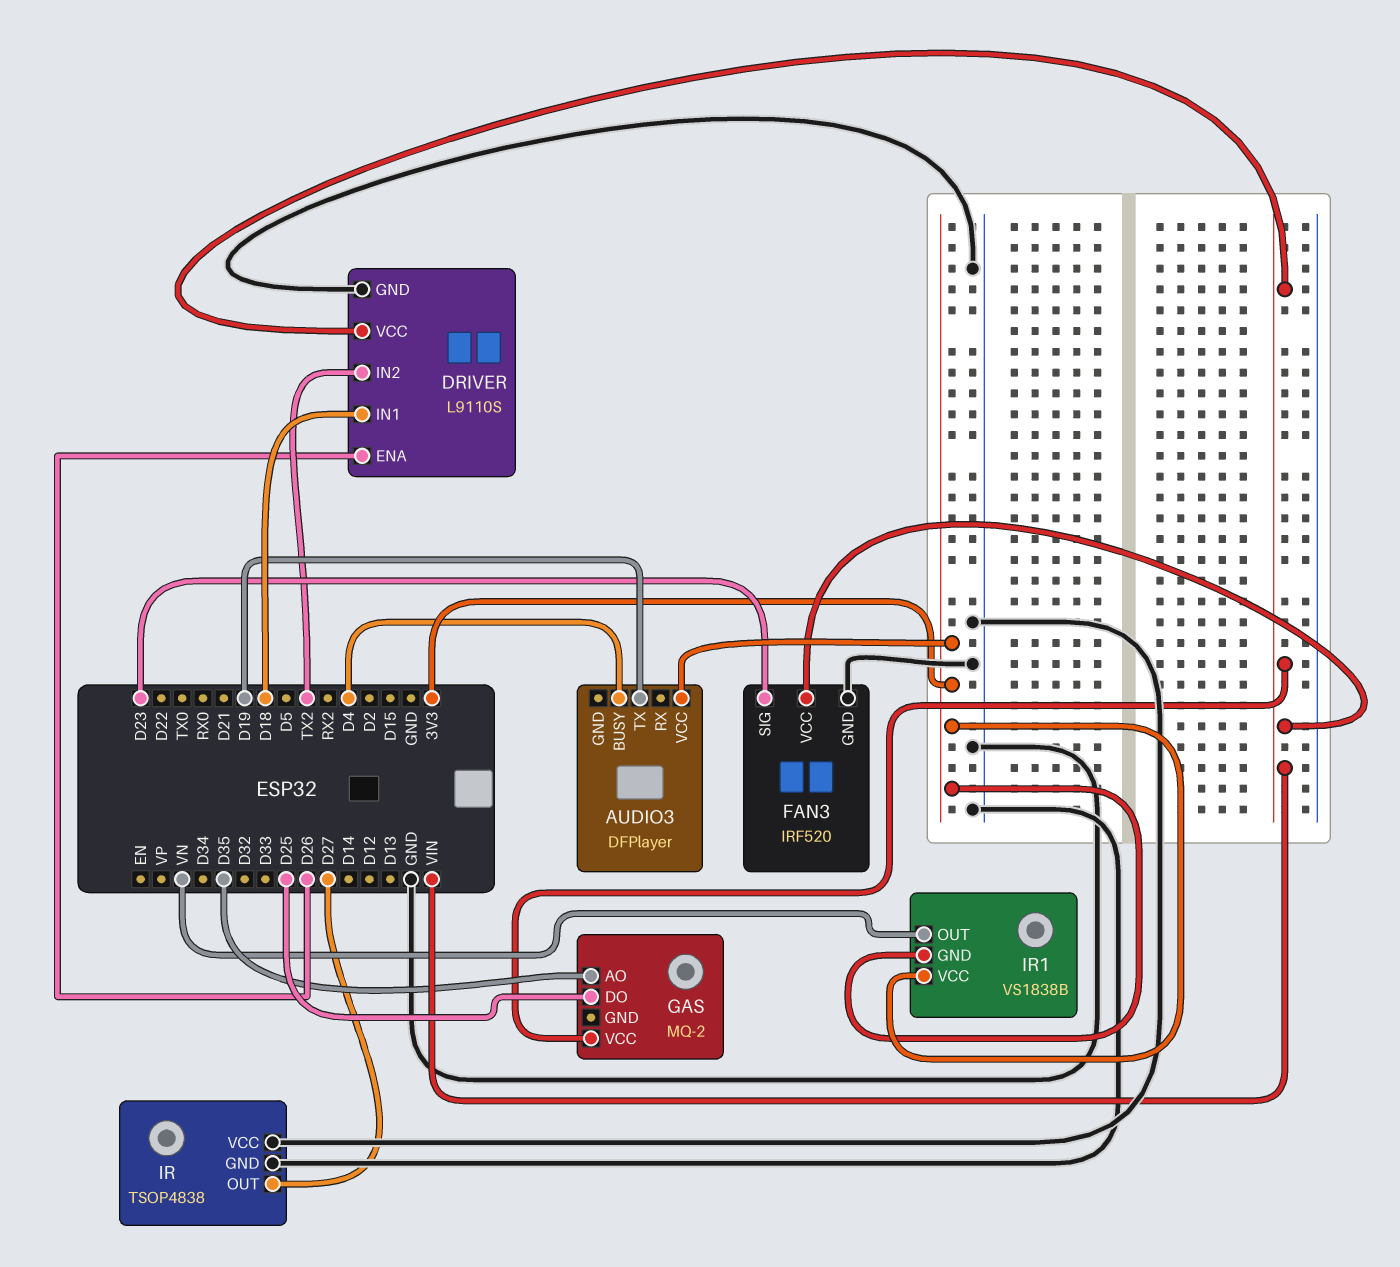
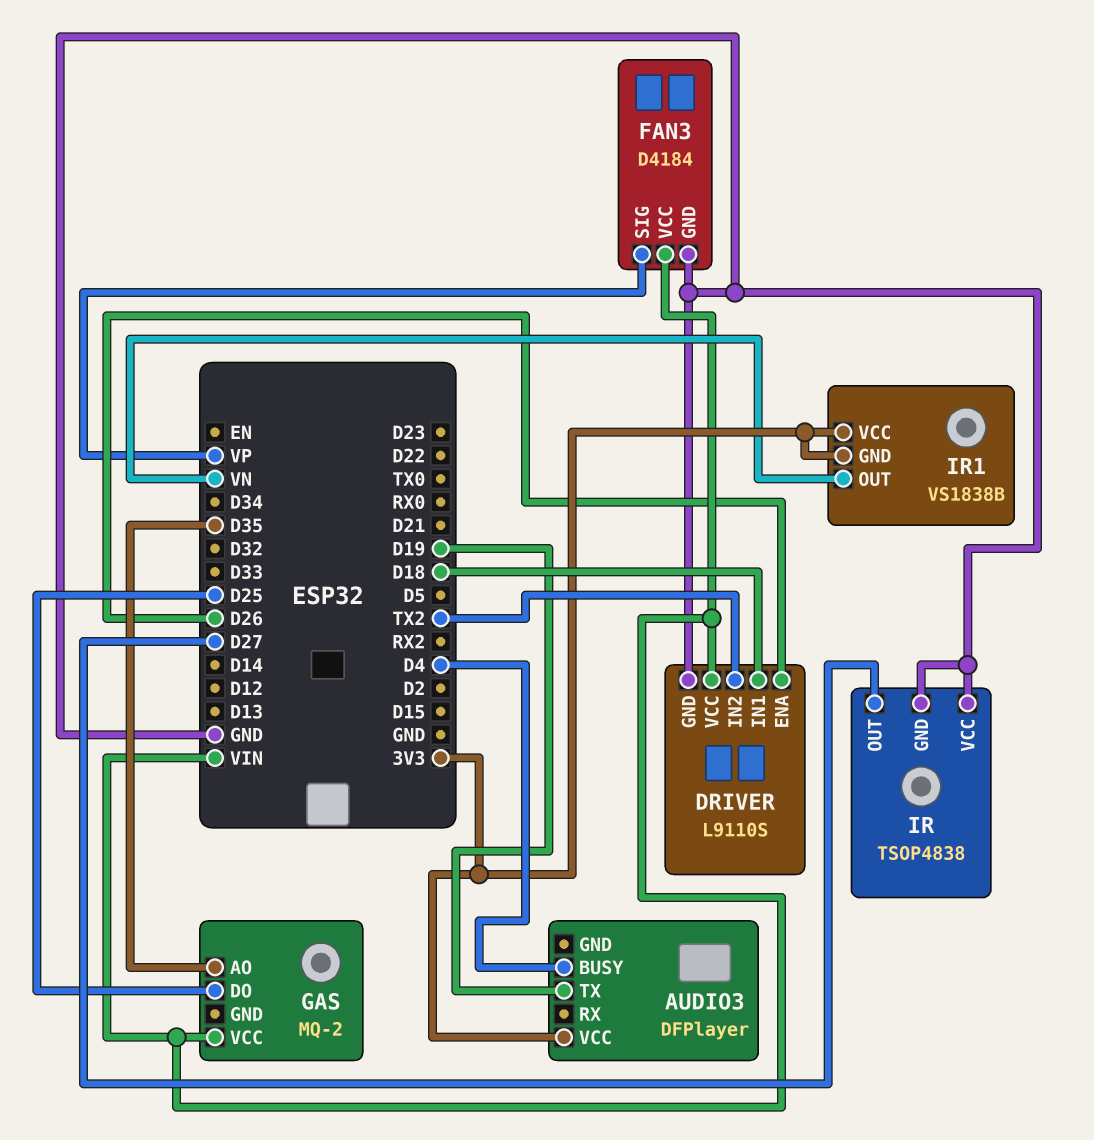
FAN3: IRF520 -> D4184
FAN3 pin SIG: D23 -> VP

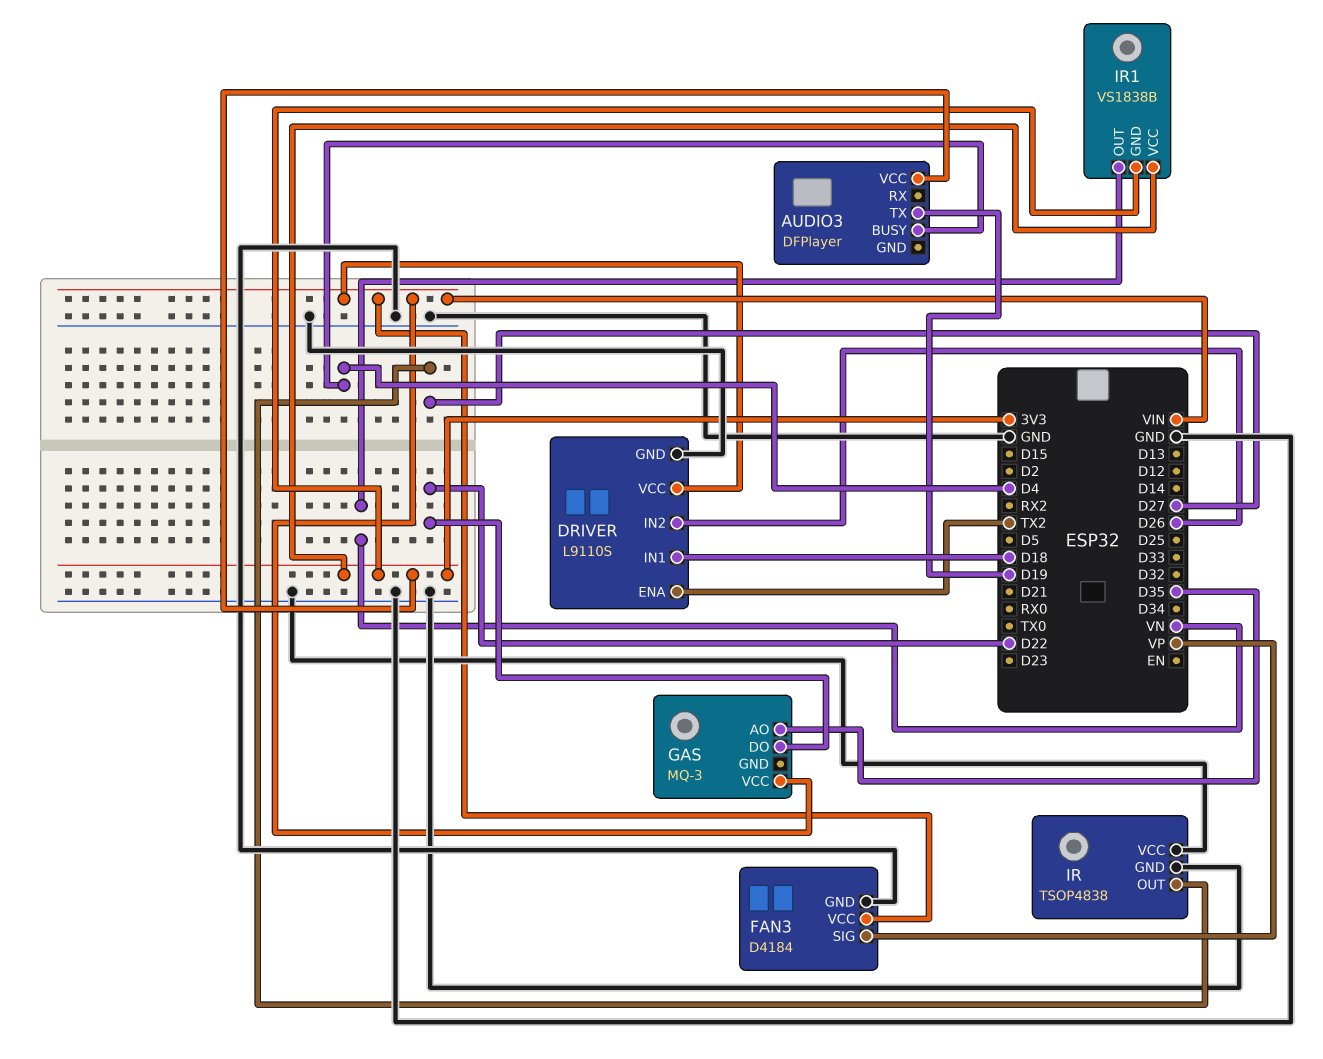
DRIVER pin ENA: D26 -> TX2
DRIVER pin IN2: TX2 -> D26
GAS: MQ-2 -> MQ-3
GAS pin DO: D25 -> D22

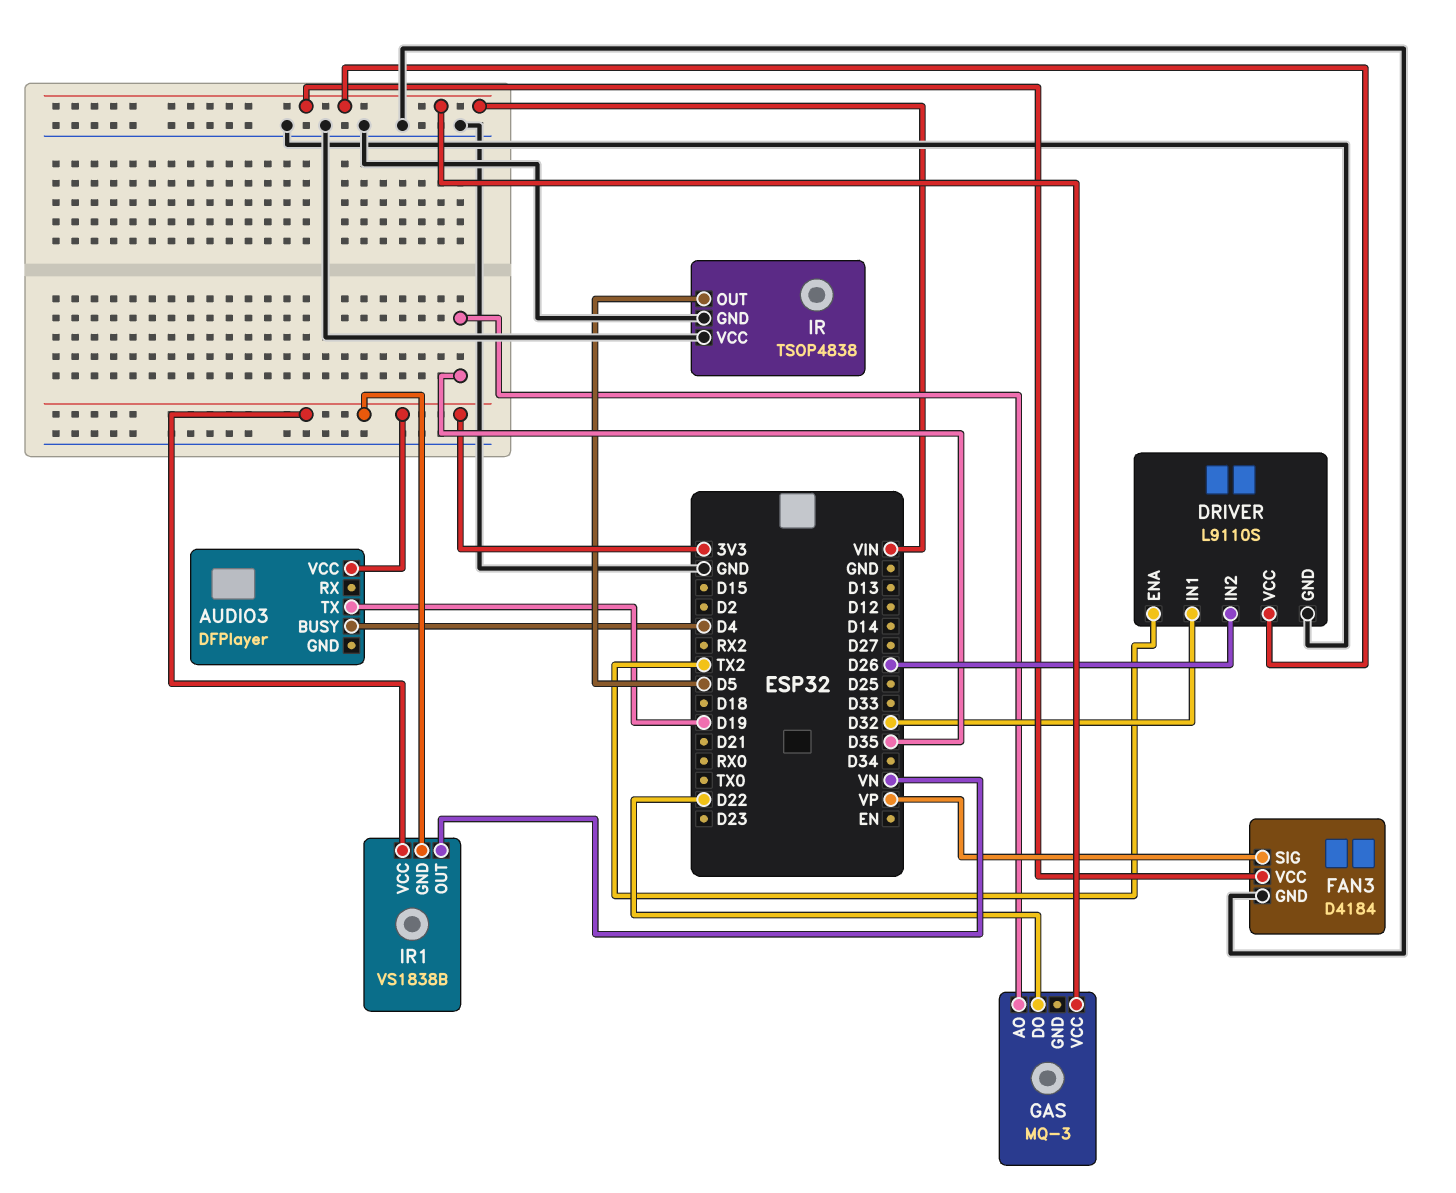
DRIVER pin IN1: D18 -> D32
IR pin OUT: D27 -> D5

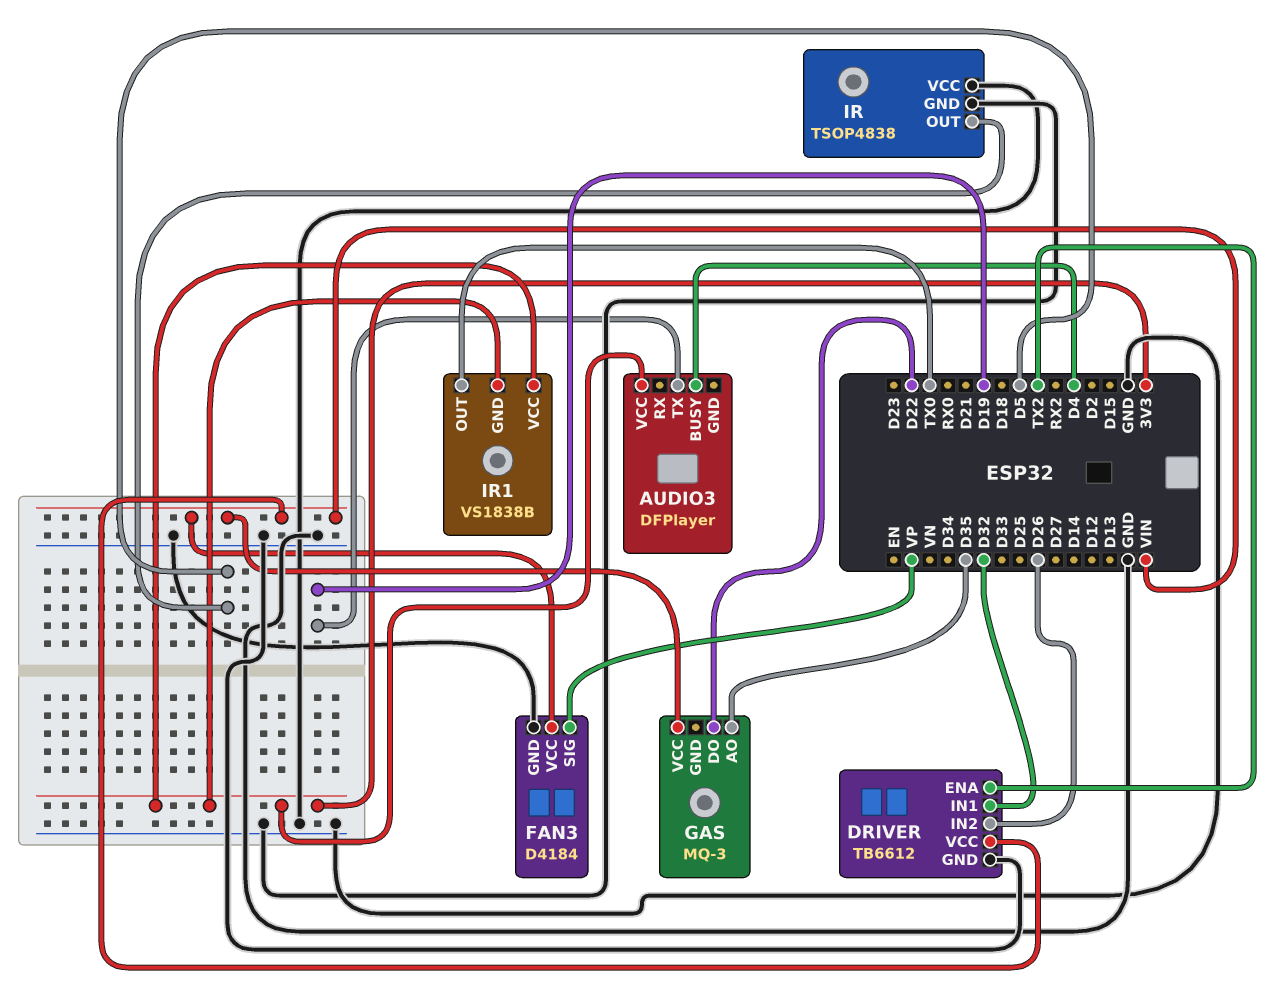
DRIVER: L9110S -> TB6612
IR1 pin OUT: VN -> TX0

